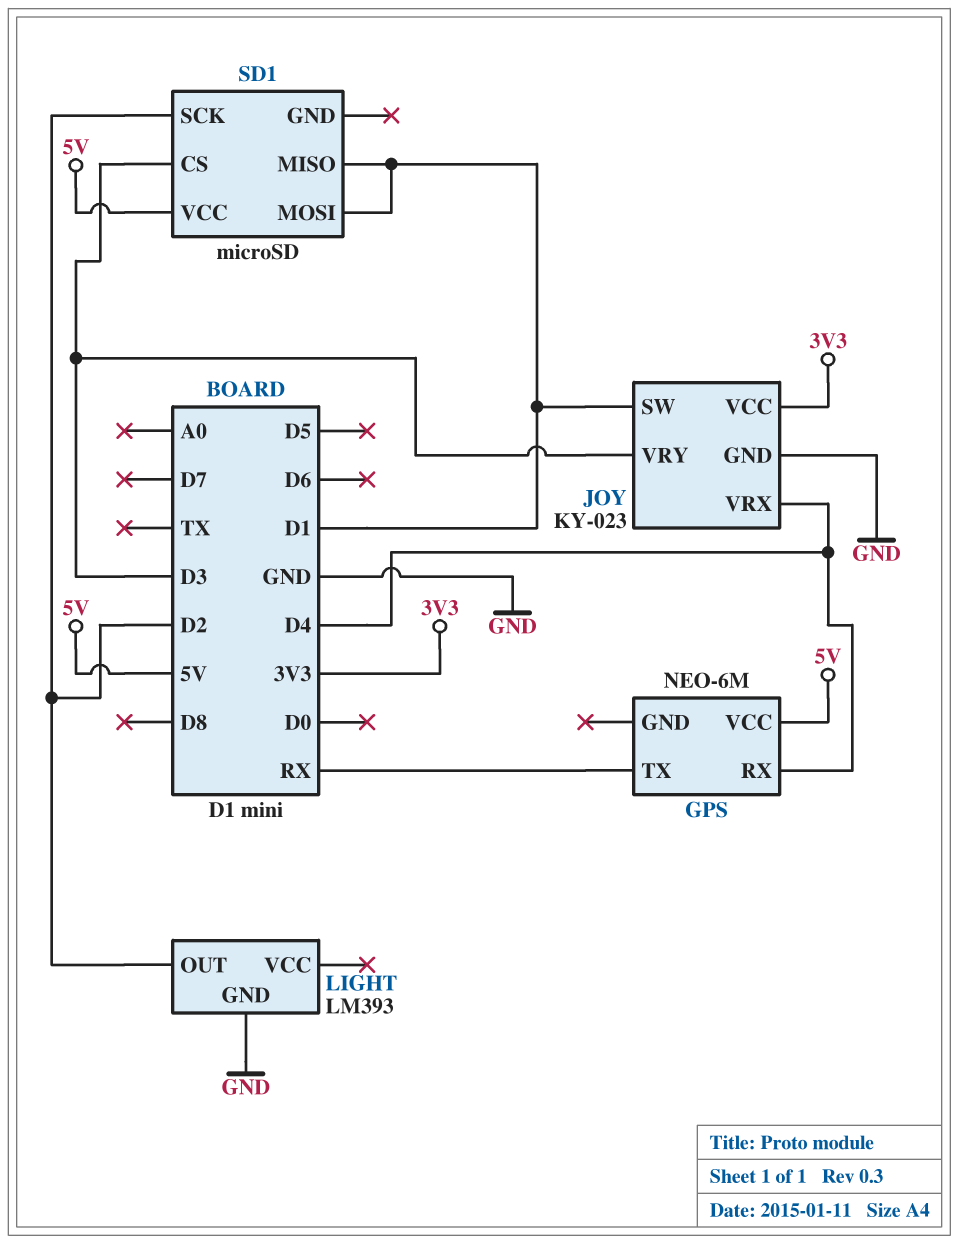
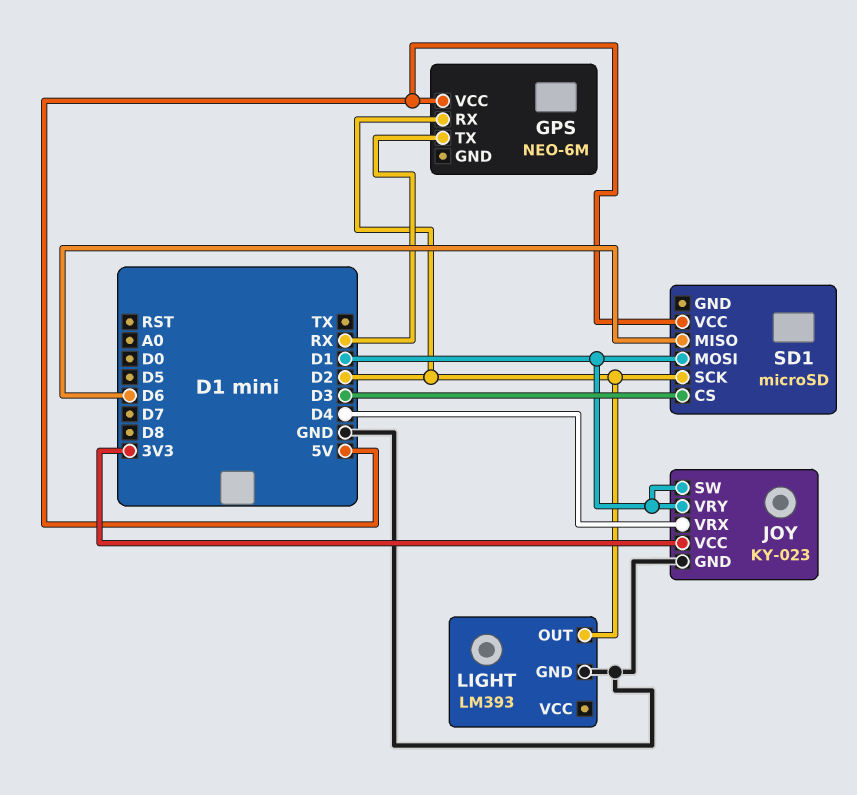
GPS pin RX: D4 -> D2
JOY pin VRY: D3 -> D1
SD1 pin MISO: D1 -> D6

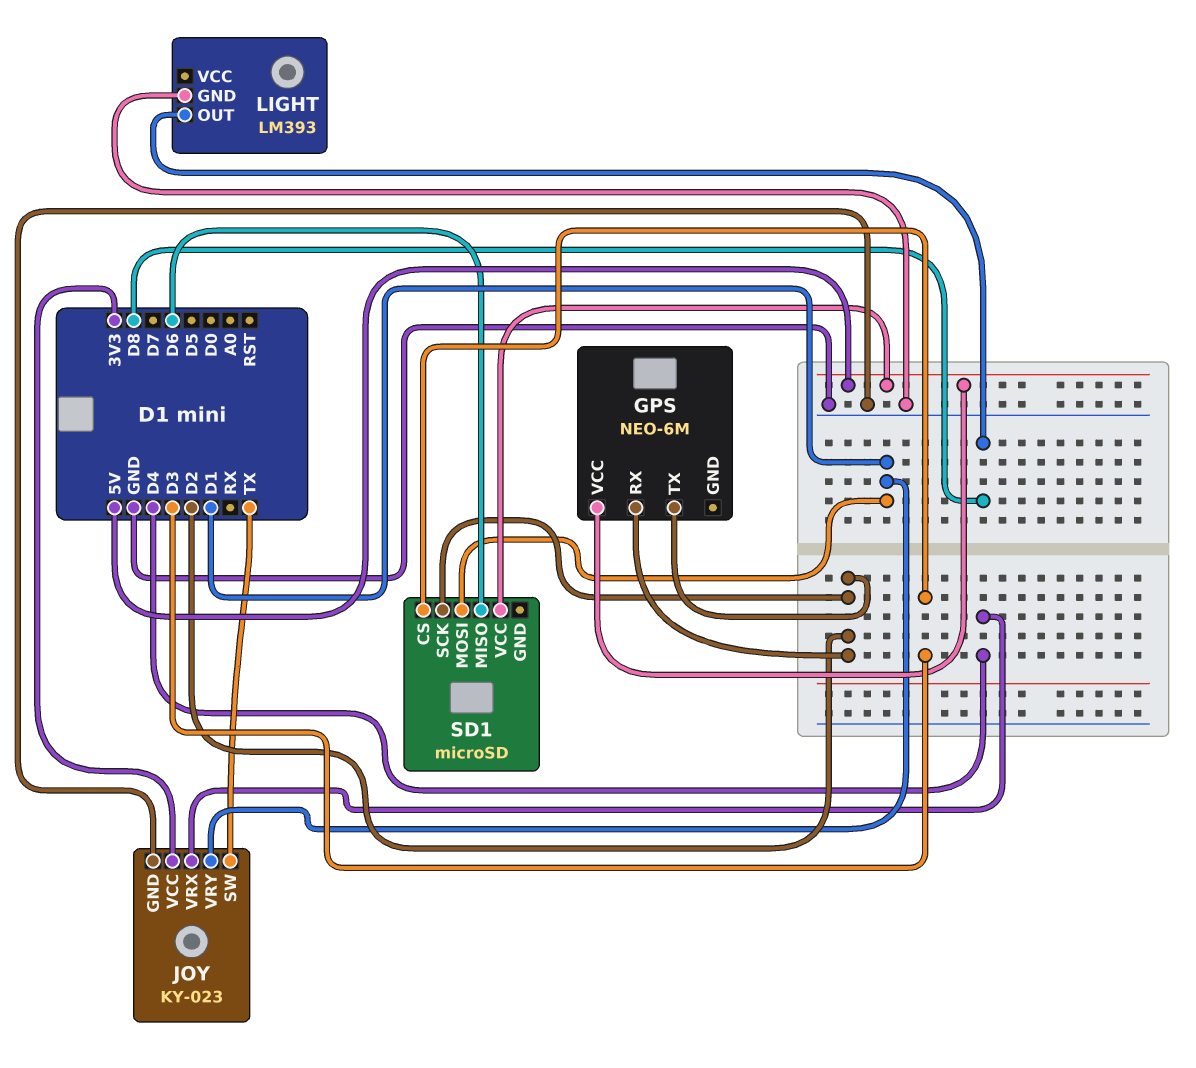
GPS pin TX: RX -> D2
JOY pin SW: D1 -> TX
LIGHT pin OUT: D2 -> D8

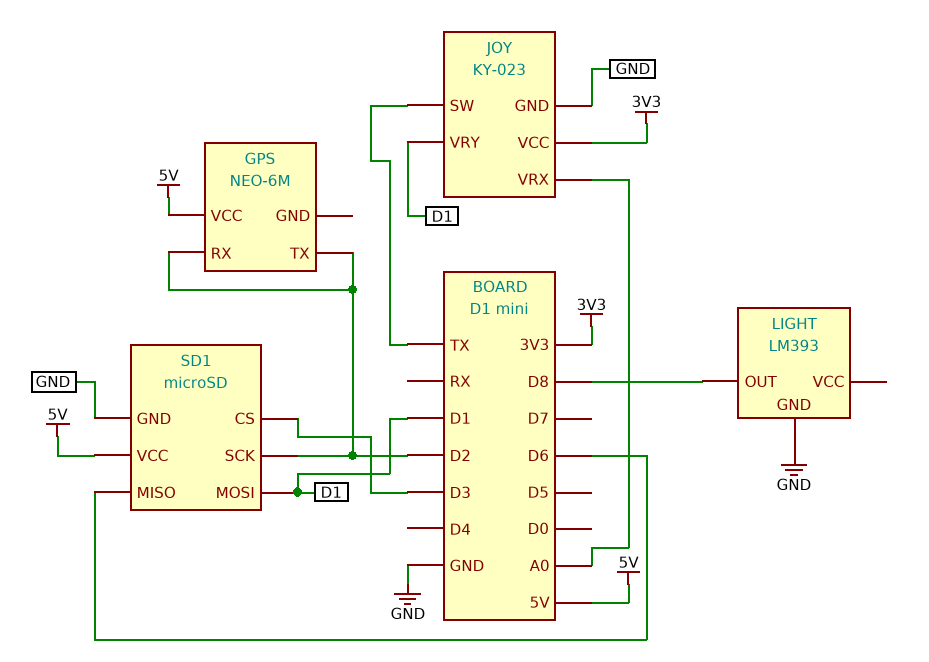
JOY pin VRX: D4 -> A0
SD1 pin GND: none -> GND

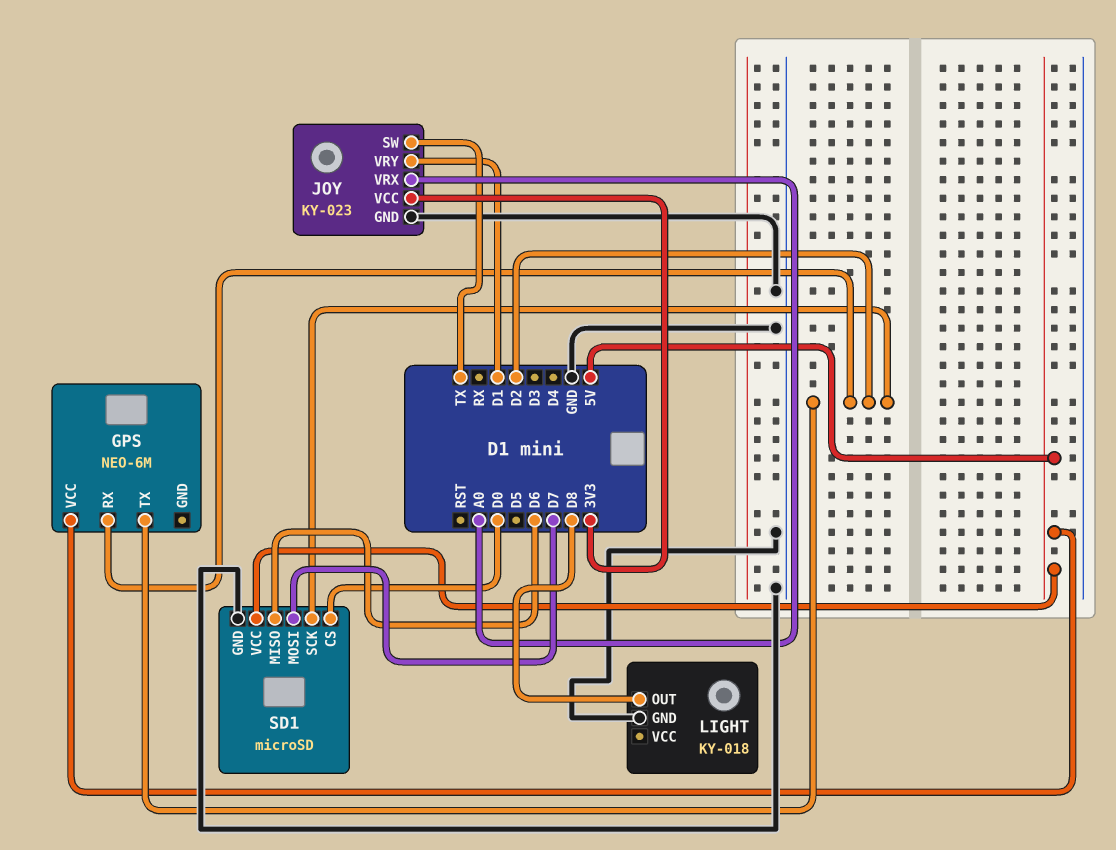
LIGHT: LM393 -> KY-018
SD1 pin CS: D3 -> D0
SD1 pin MOSI: D1 -> D7

